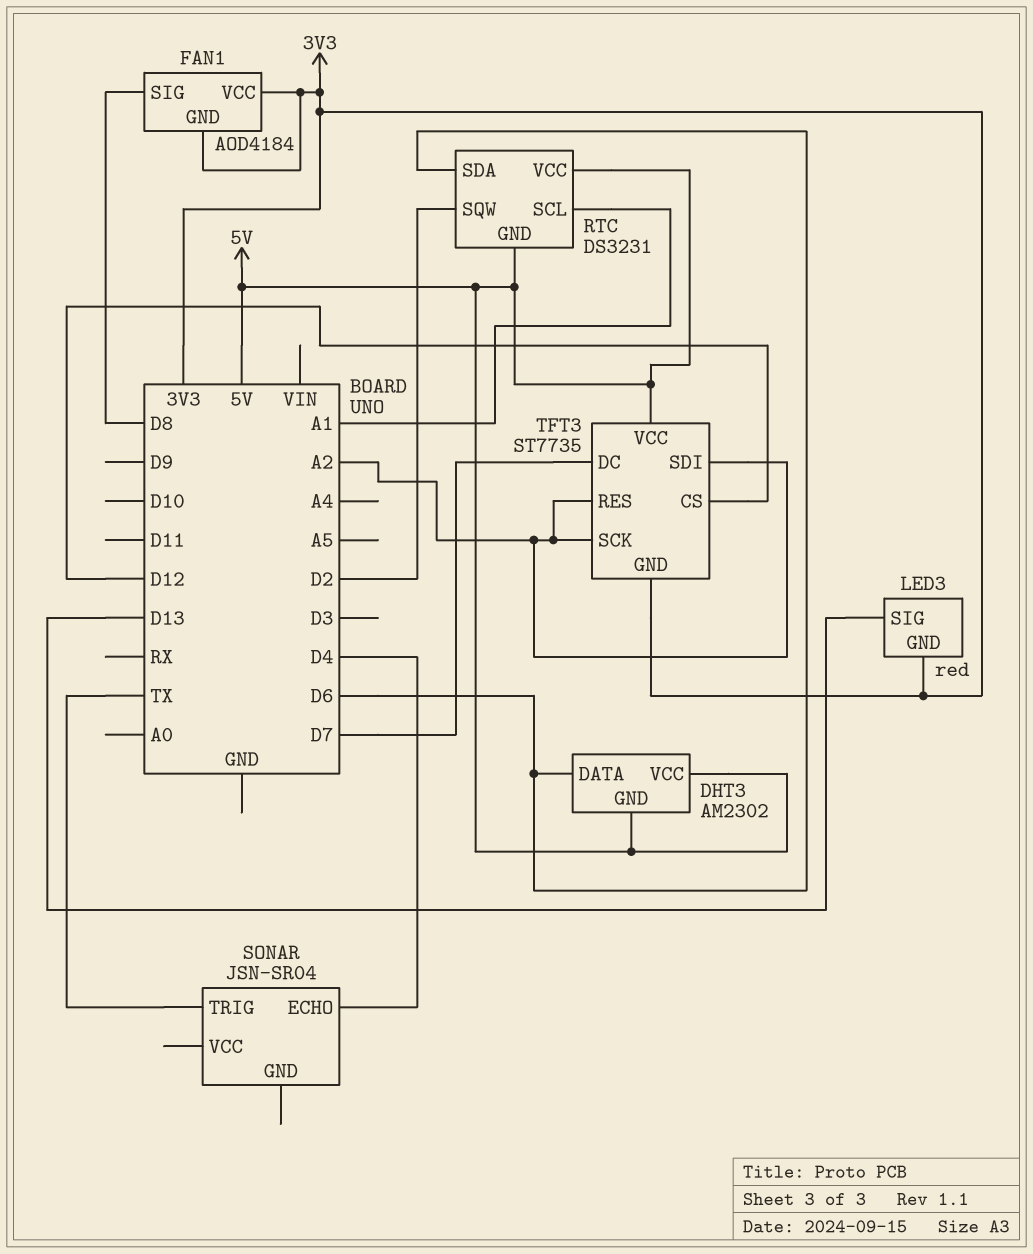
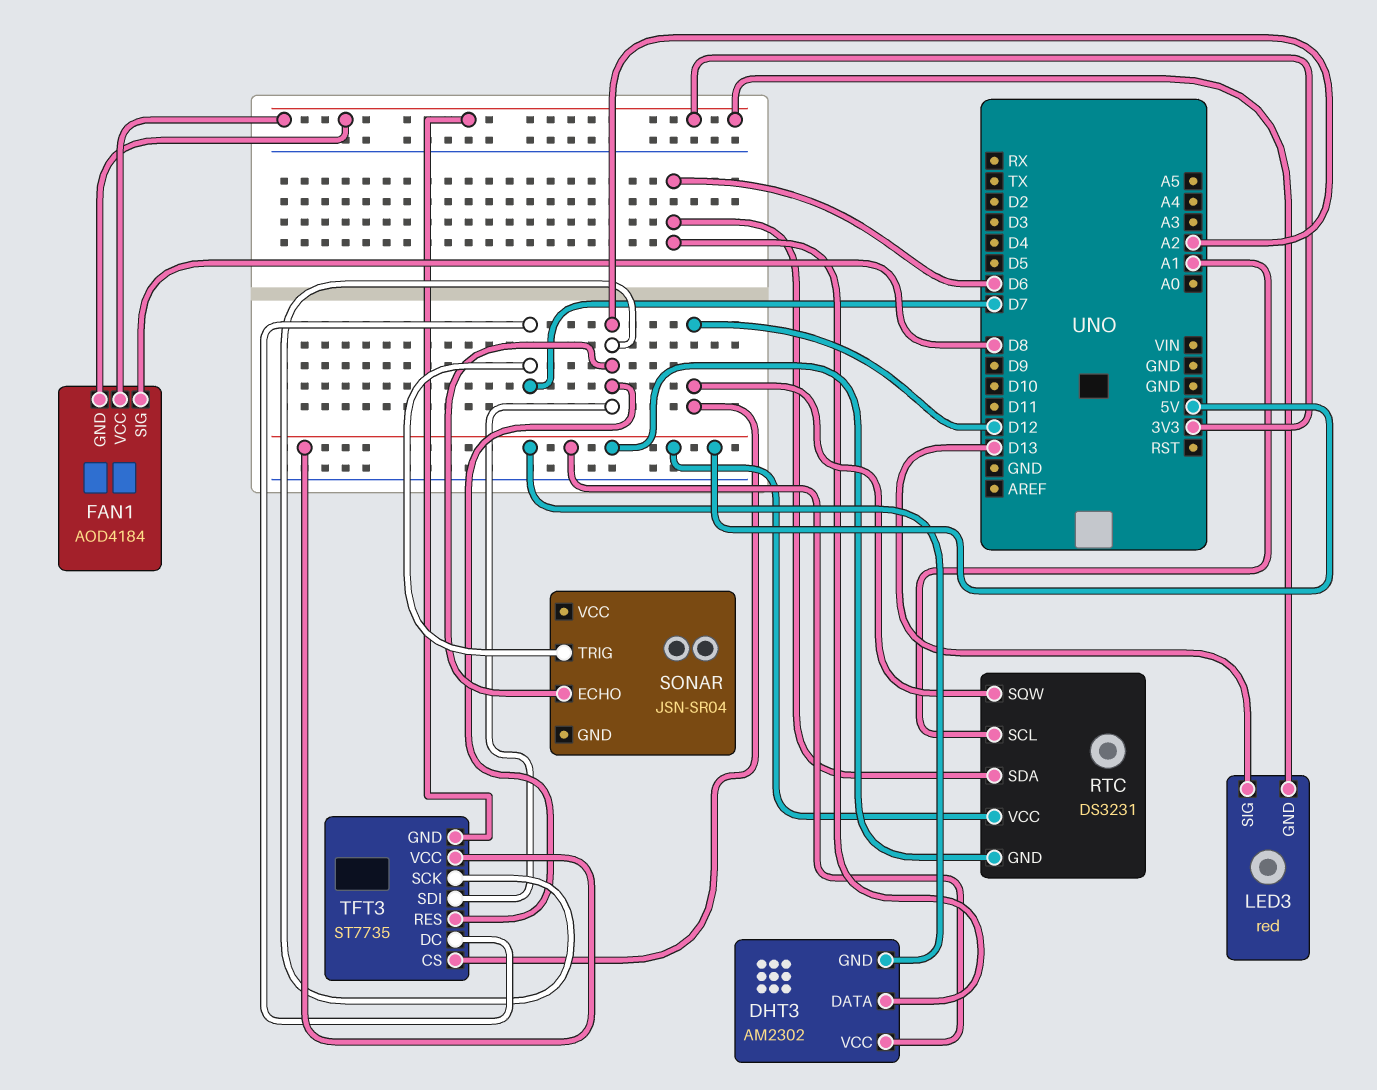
RTC pin SQW: D2 -> D12
SONAR pin ECHO: D4 -> A2
SONAR pin TRIG: TX -> D7

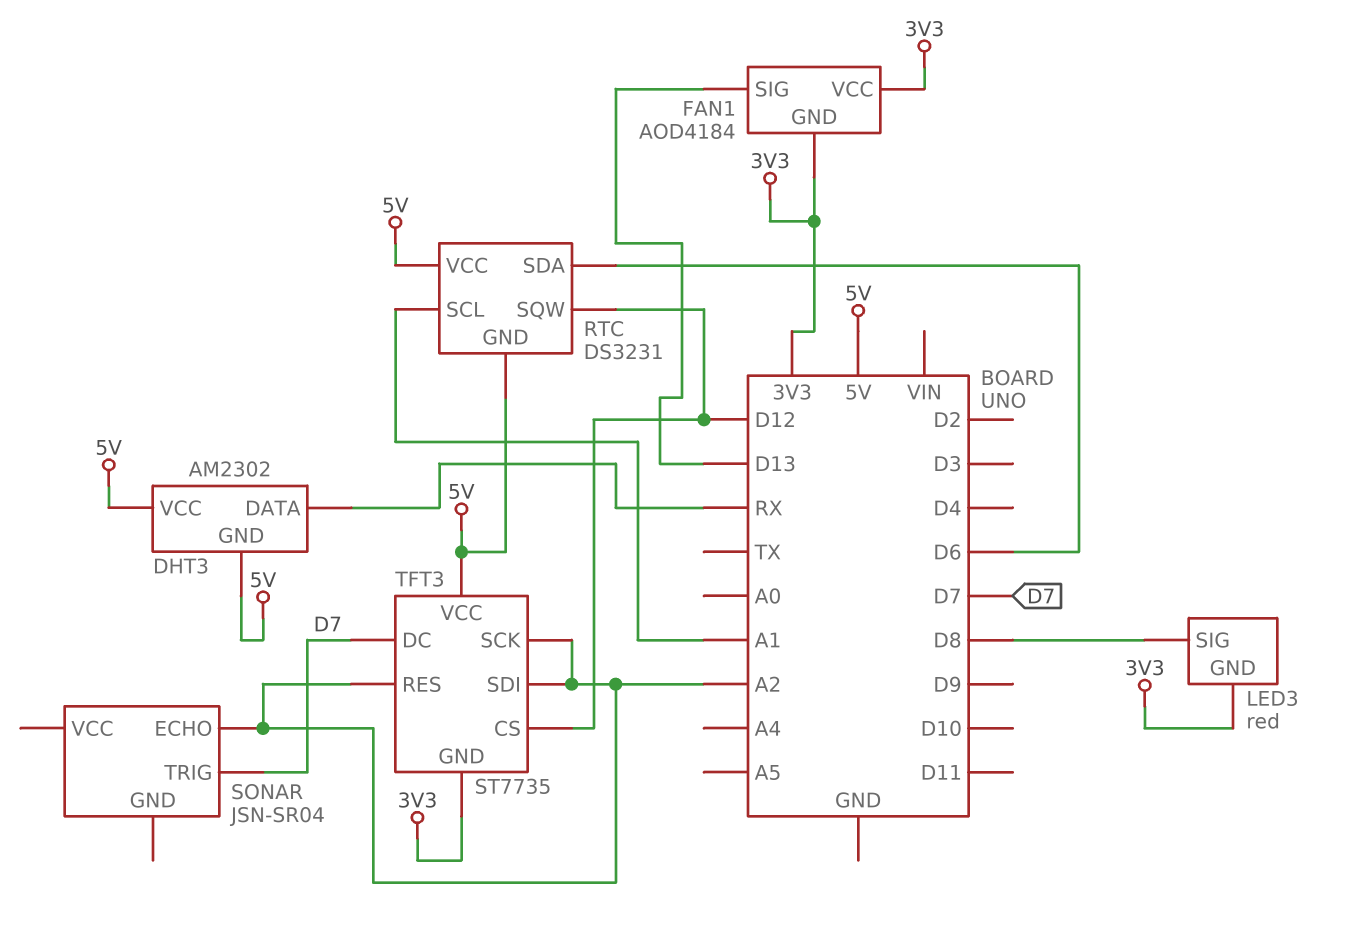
DHT3 pin DATA: D6 -> RX
FAN1 pin SIG: D8 -> D13
LED3 pin SIG: D13 -> D8

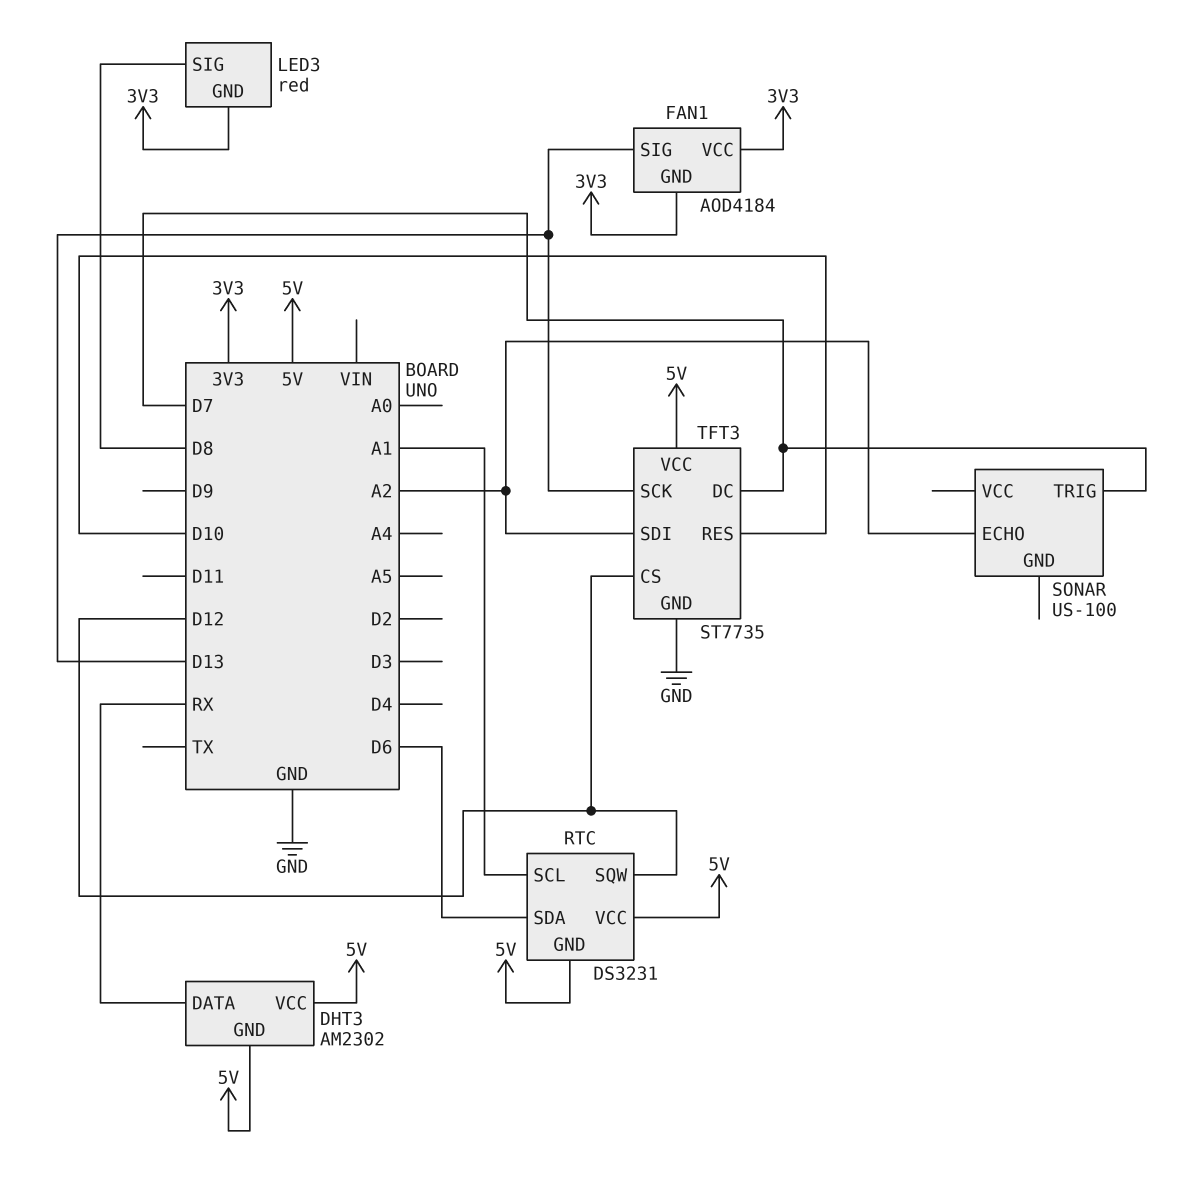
SONAR: JSN-SR04 -> US-100
TFT3 pin GND: 3V3 -> GND
TFT3 pin RES: A2 -> D10
TFT3 pin SCK: A2 -> D13

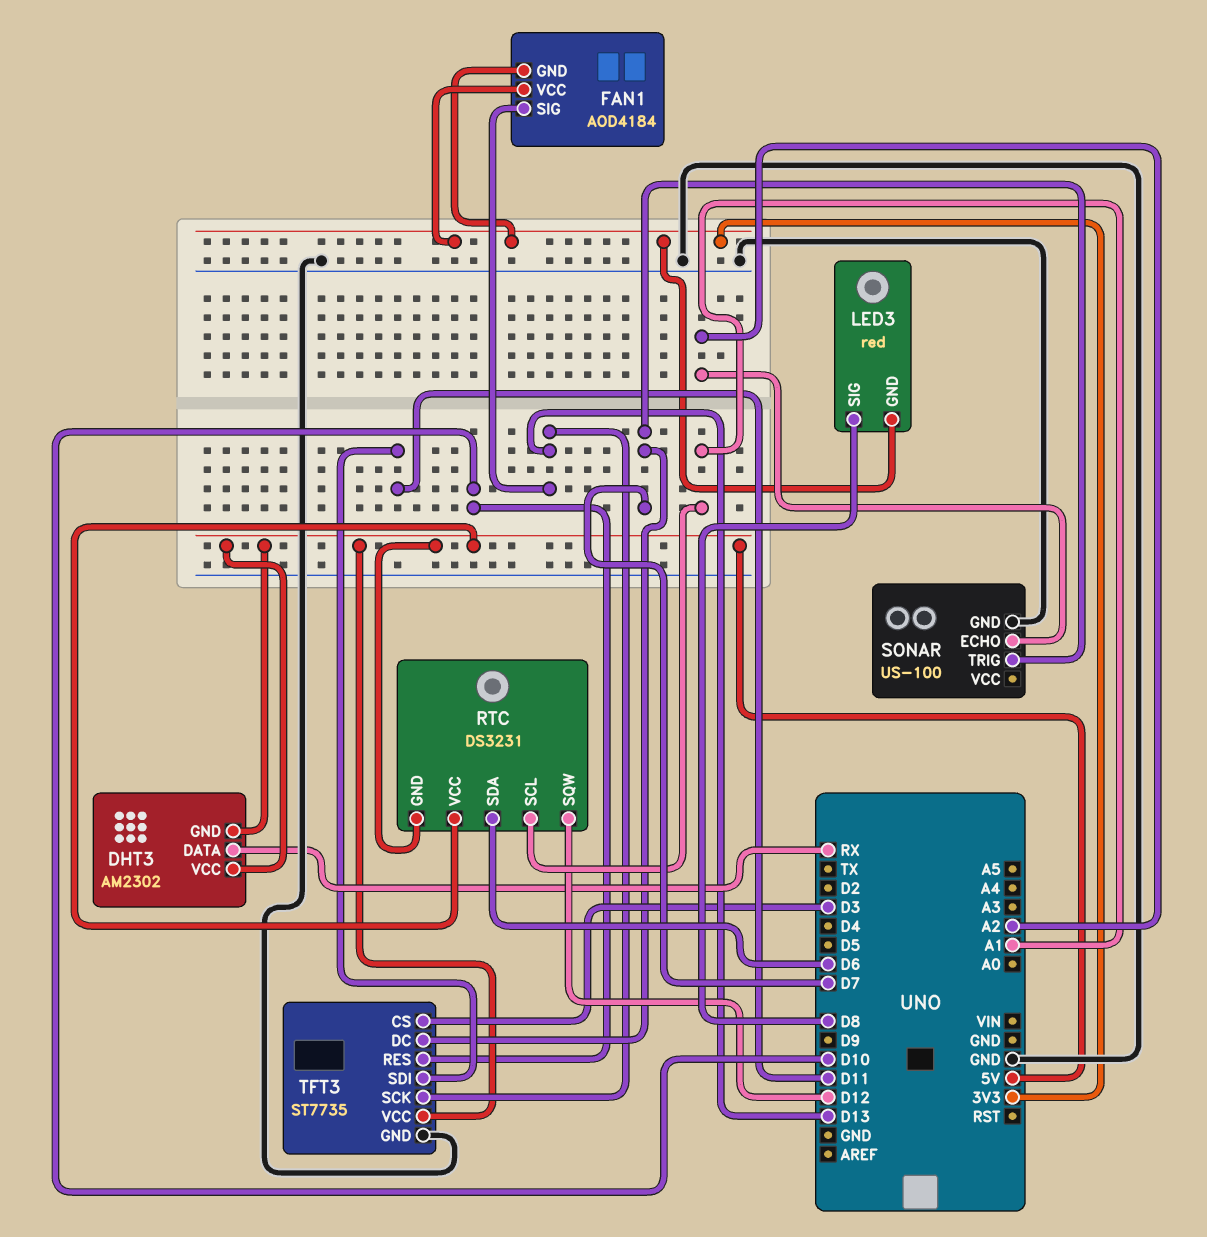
SONAR pin GND: none -> GND
TFT3 pin CS: D12 -> D3
TFT3 pin SDI: A2 -> D11

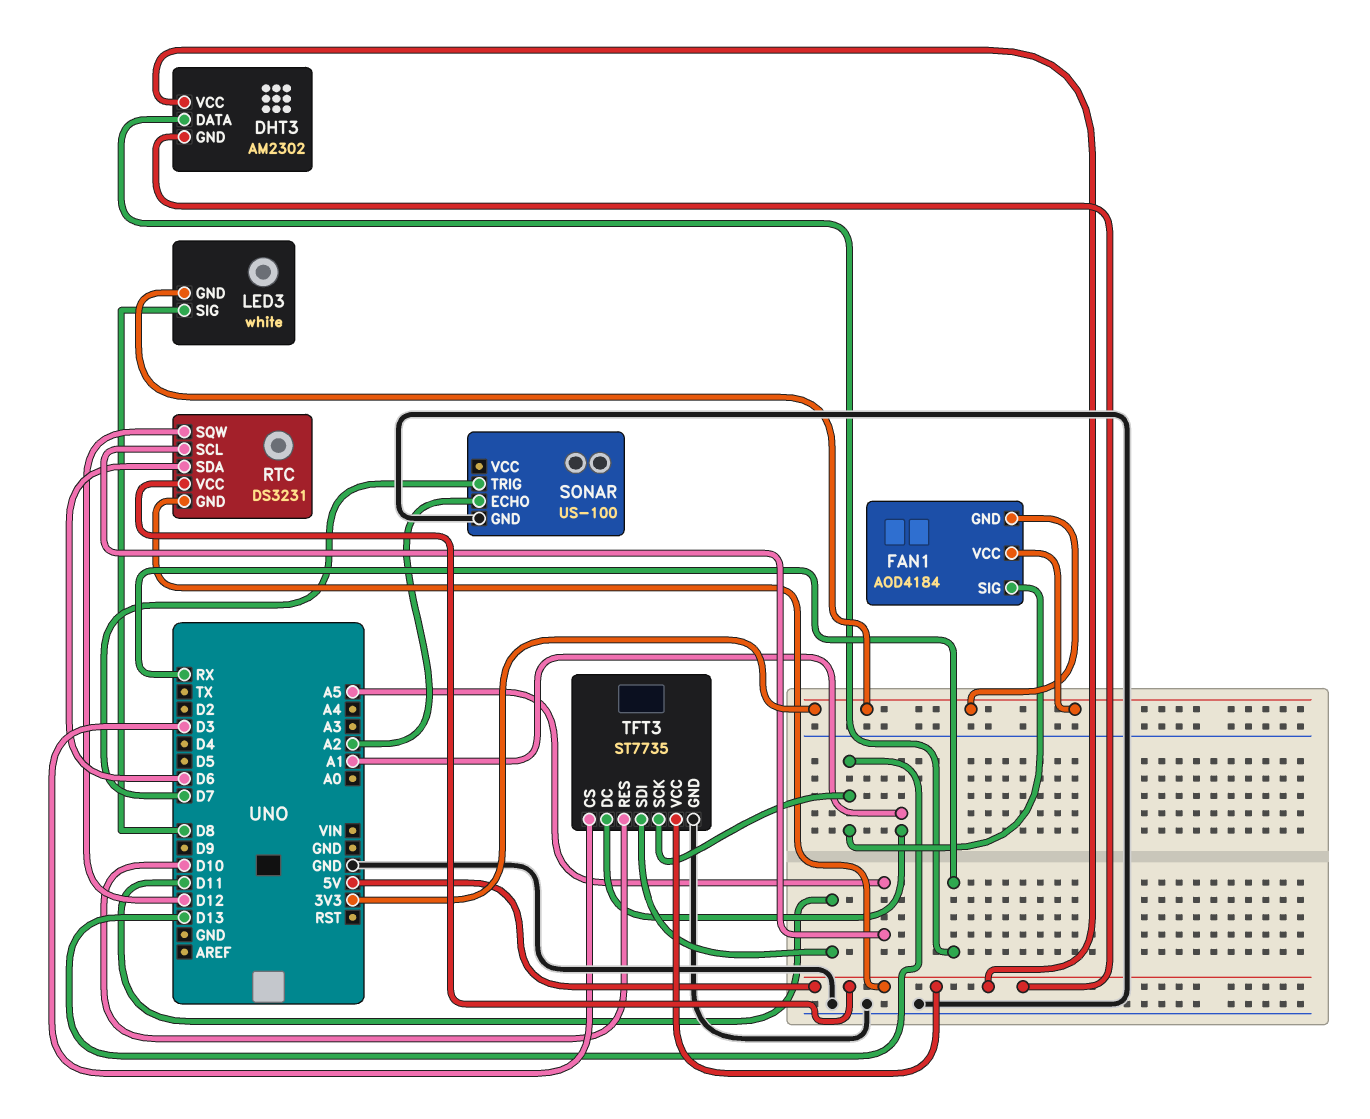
LED3: red -> white
RTC pin SCL: A1 -> A5
TFT3 pin DC: D7 -> A1

